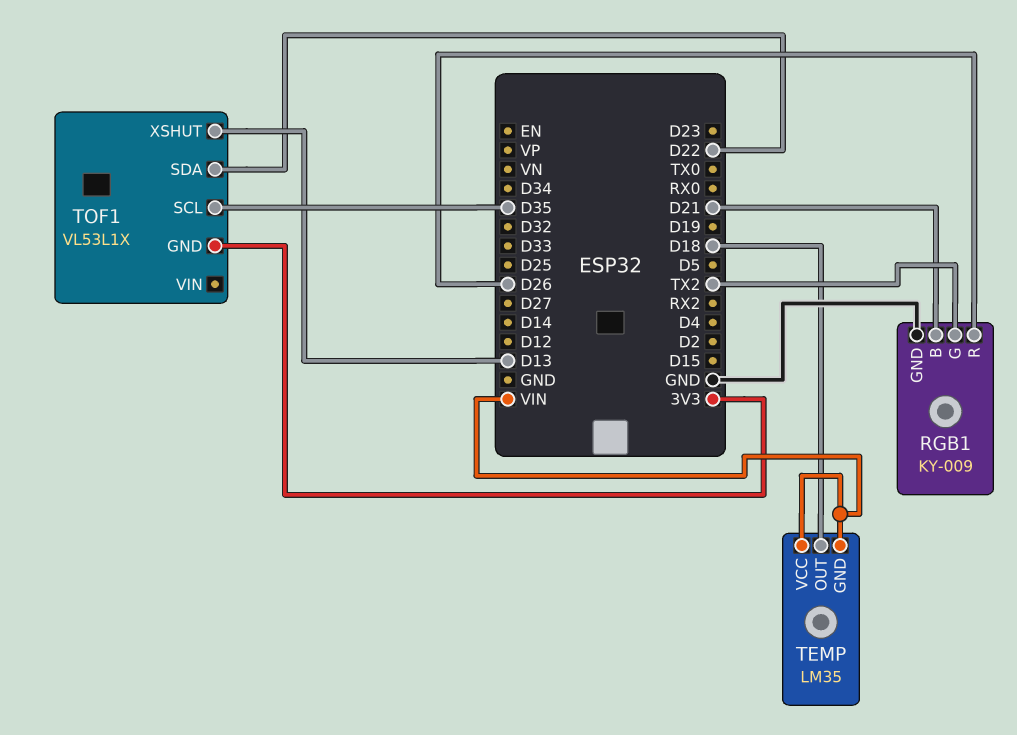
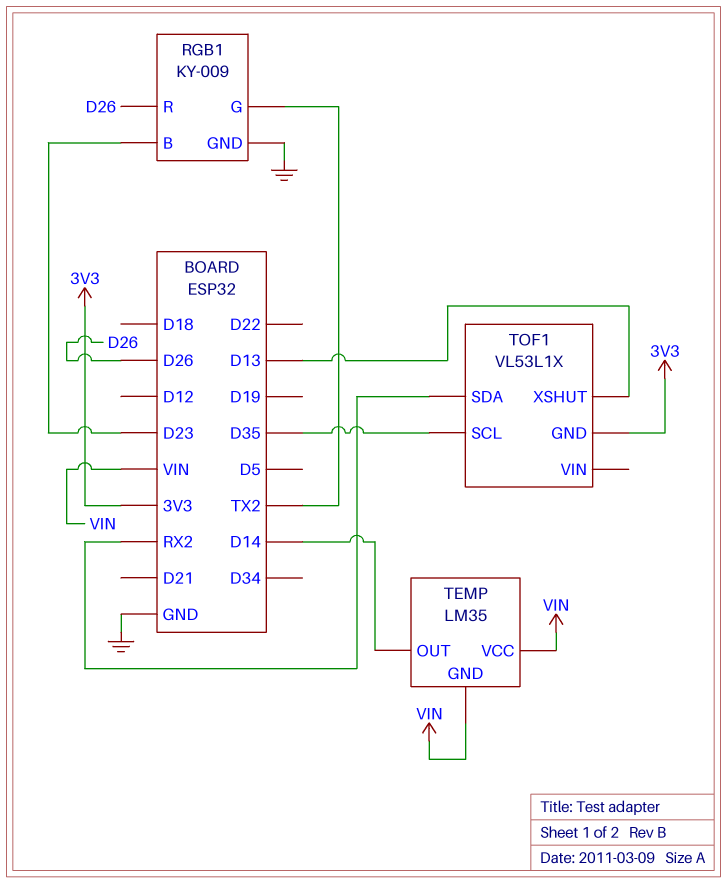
RGB1 pin B: D21 -> D23
TEMP pin OUT: D18 -> D14
TOF1 pin SDA: D22 -> RX2

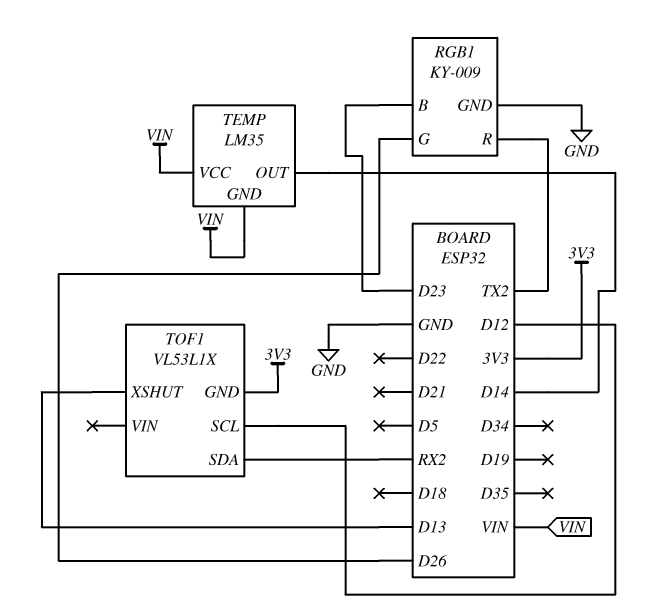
RGB1 pin G: TX2 -> D26
RGB1 pin R: D26 -> TX2
TOF1 pin SCL: D35 -> D12

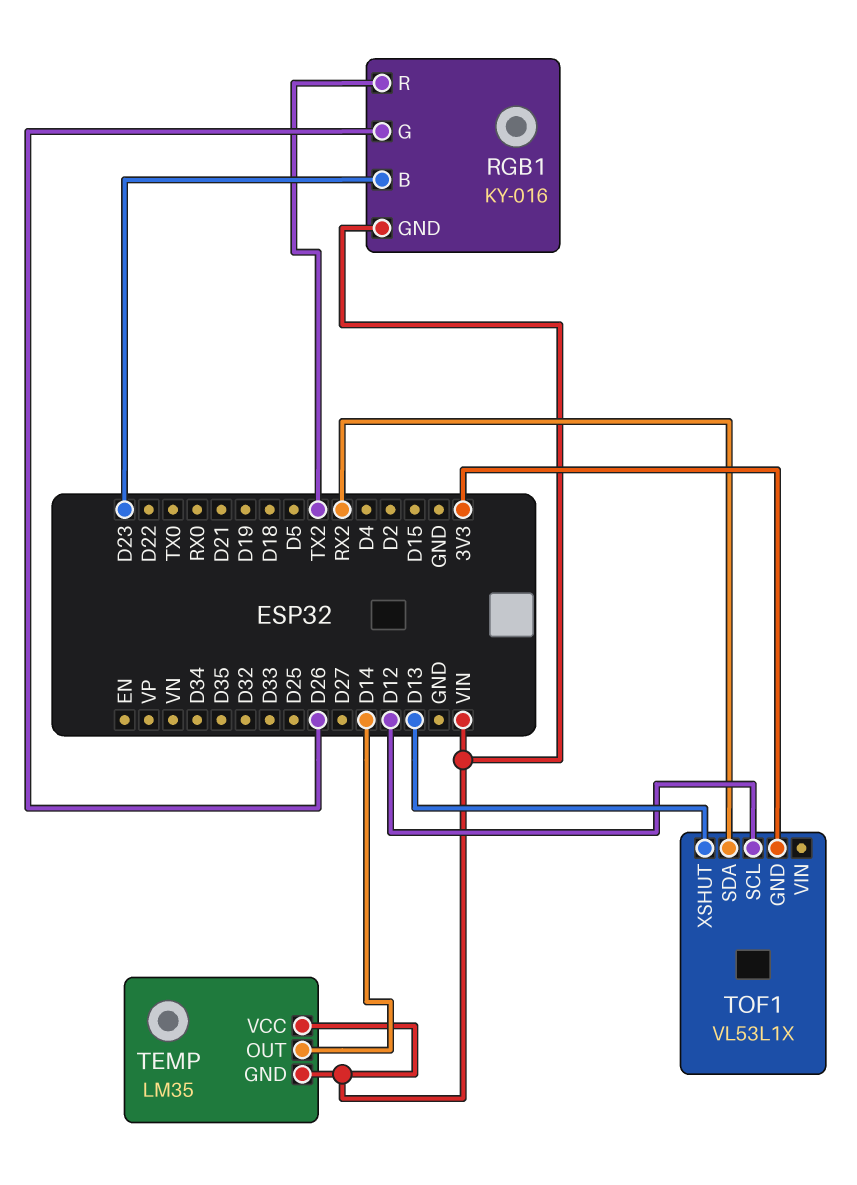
RGB1: KY-009 -> KY-016
RGB1 pin GND: GND -> VIN

